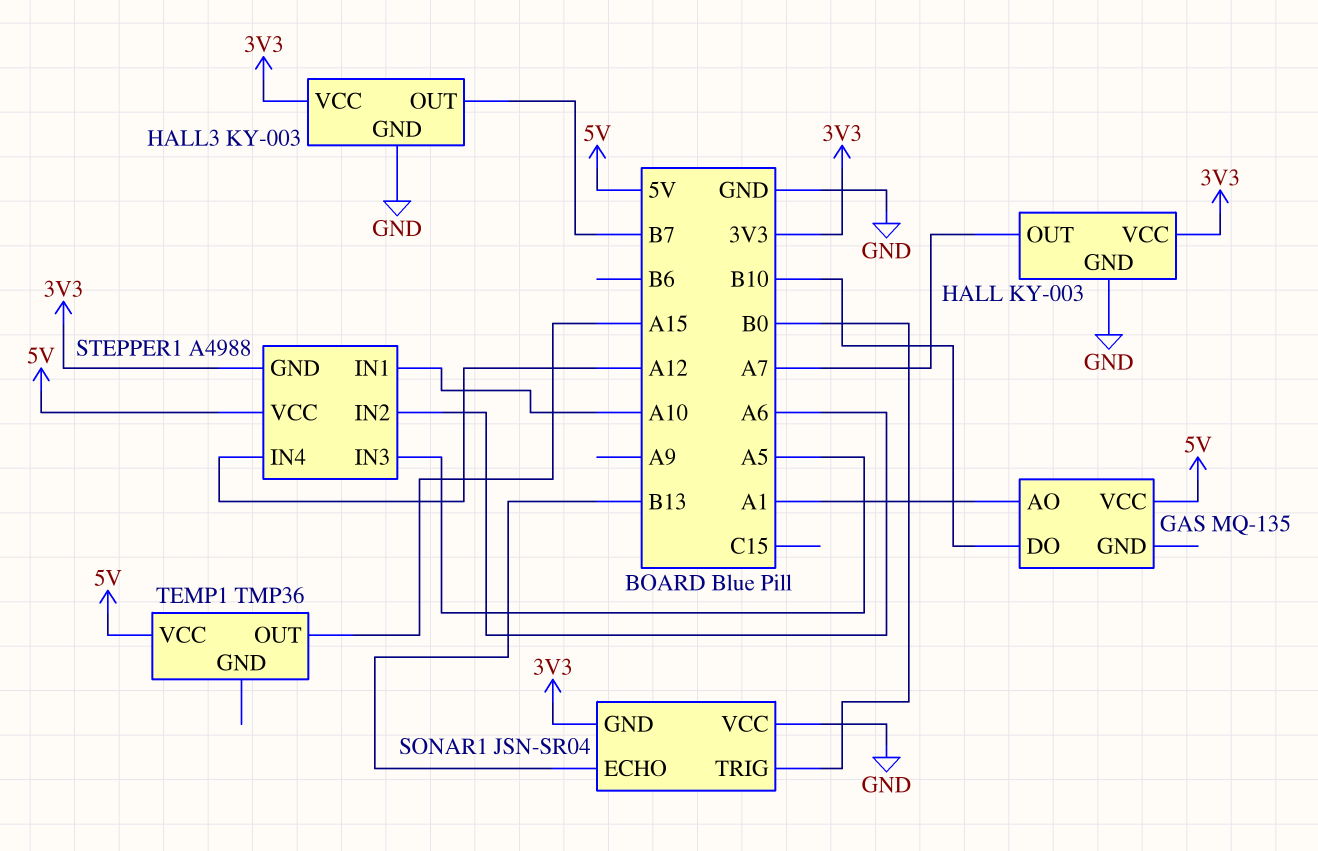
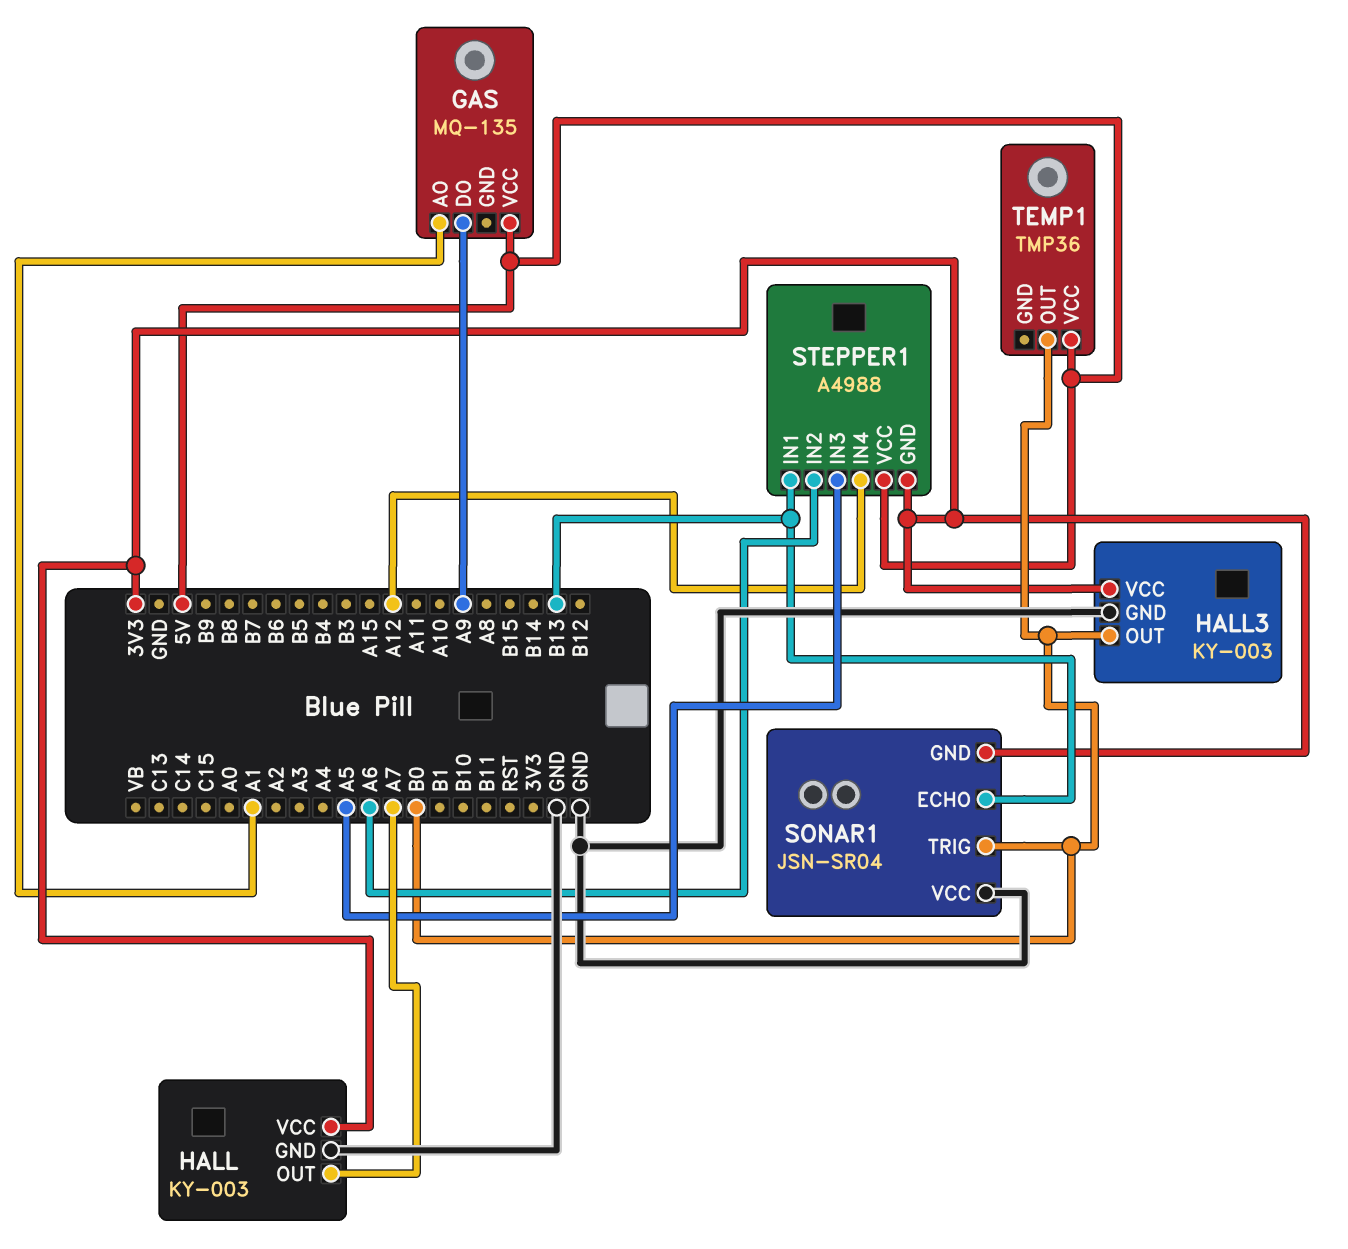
GAS pin DO: B10 -> A9
HALL3 pin OUT: B7 -> B0
STEPPER1 pin IN1: A10 -> B13
TEMP1 pin OUT: A15 -> B0

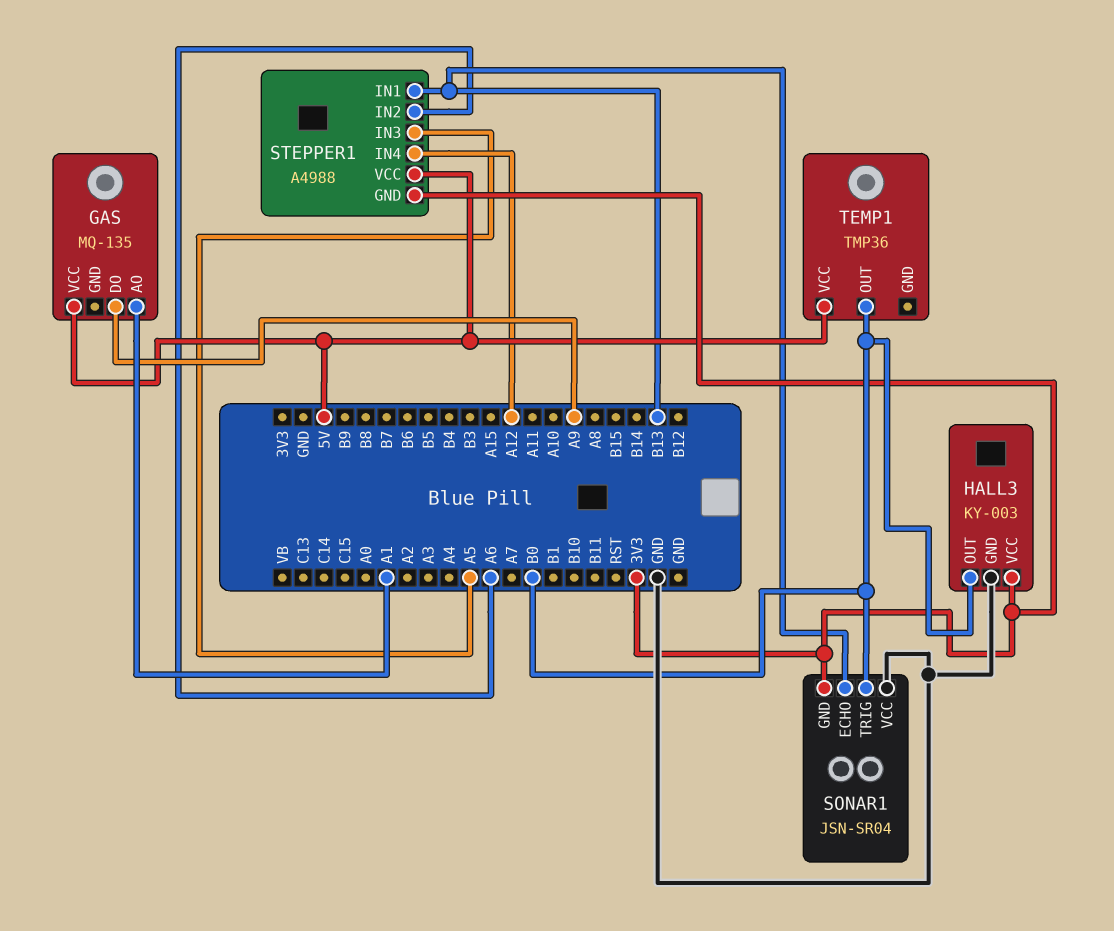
HALL: KY-003 -> none
HALL pin GND: GND -> none
HALL pin OUT: A7 -> none
HALL pin VCC: 3V3 -> none

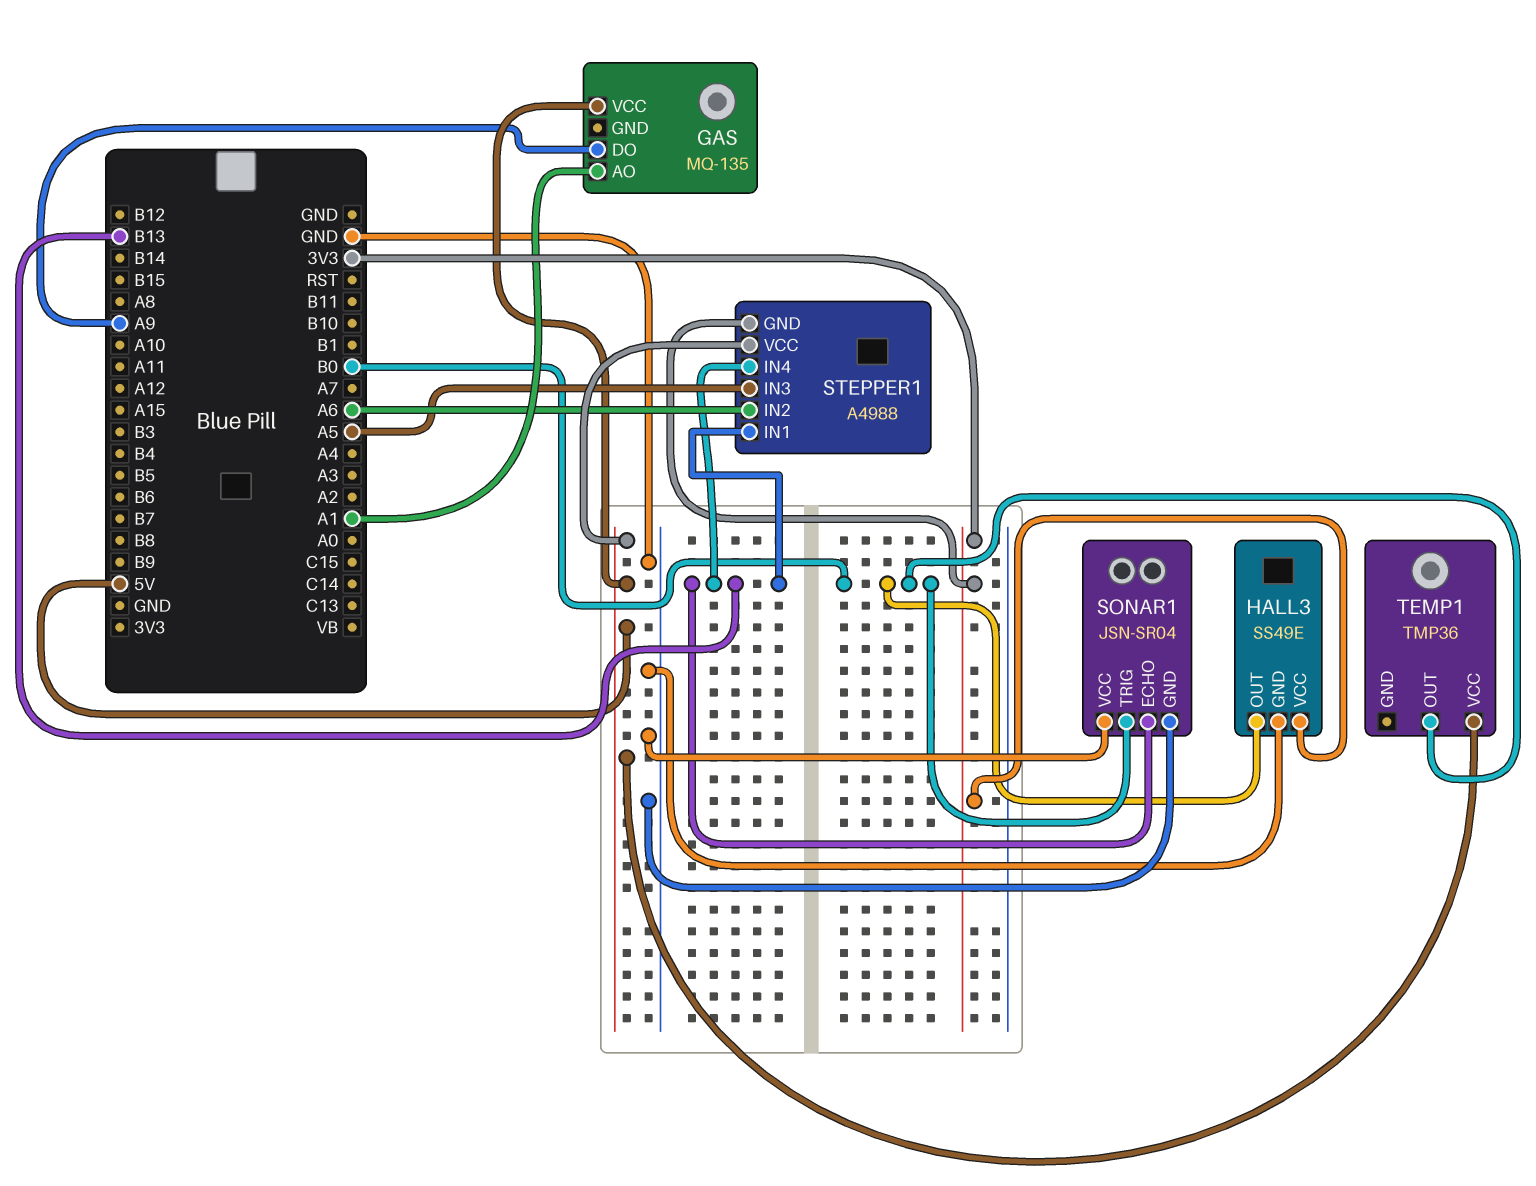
HALL3: KY-003 -> SS49E
SONAR1 pin GND: 3V3 -> GND
STEPPER1 pin IN4: A12 -> B13

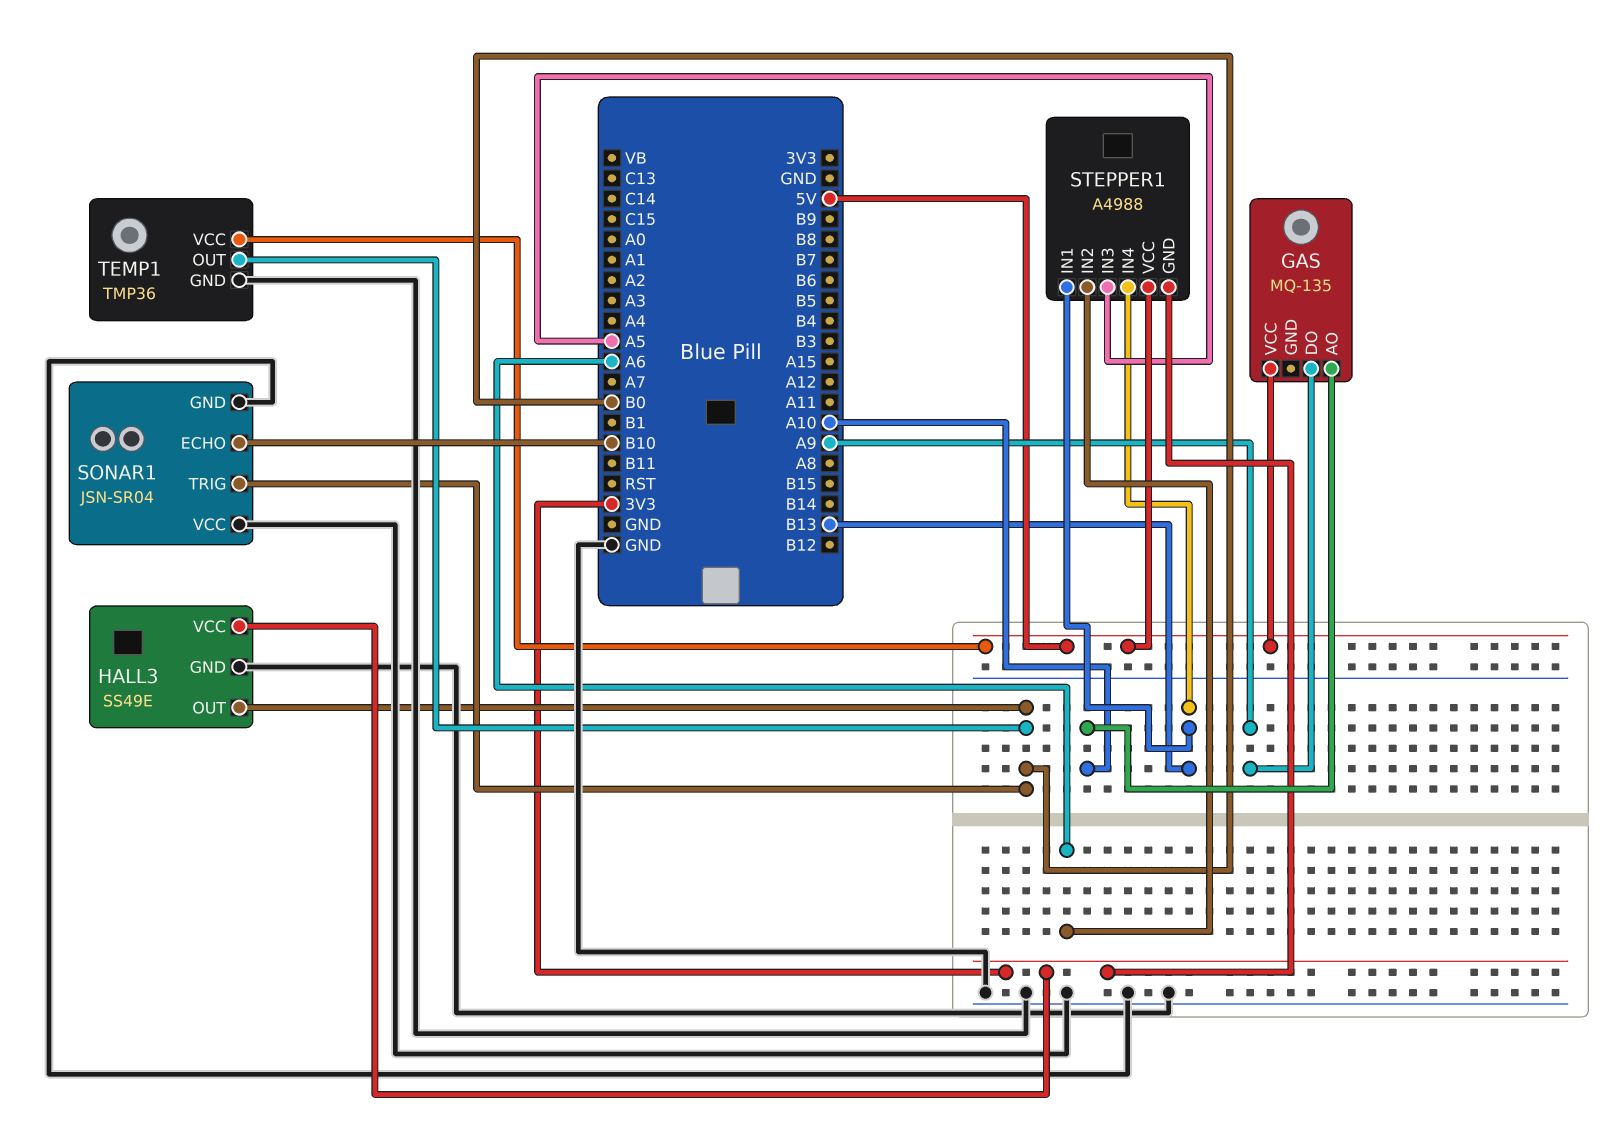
GAS pin AO: A1 -> A10
SONAR1 pin ECHO: B13 -> B10
TEMP1 pin GND: none -> GND

